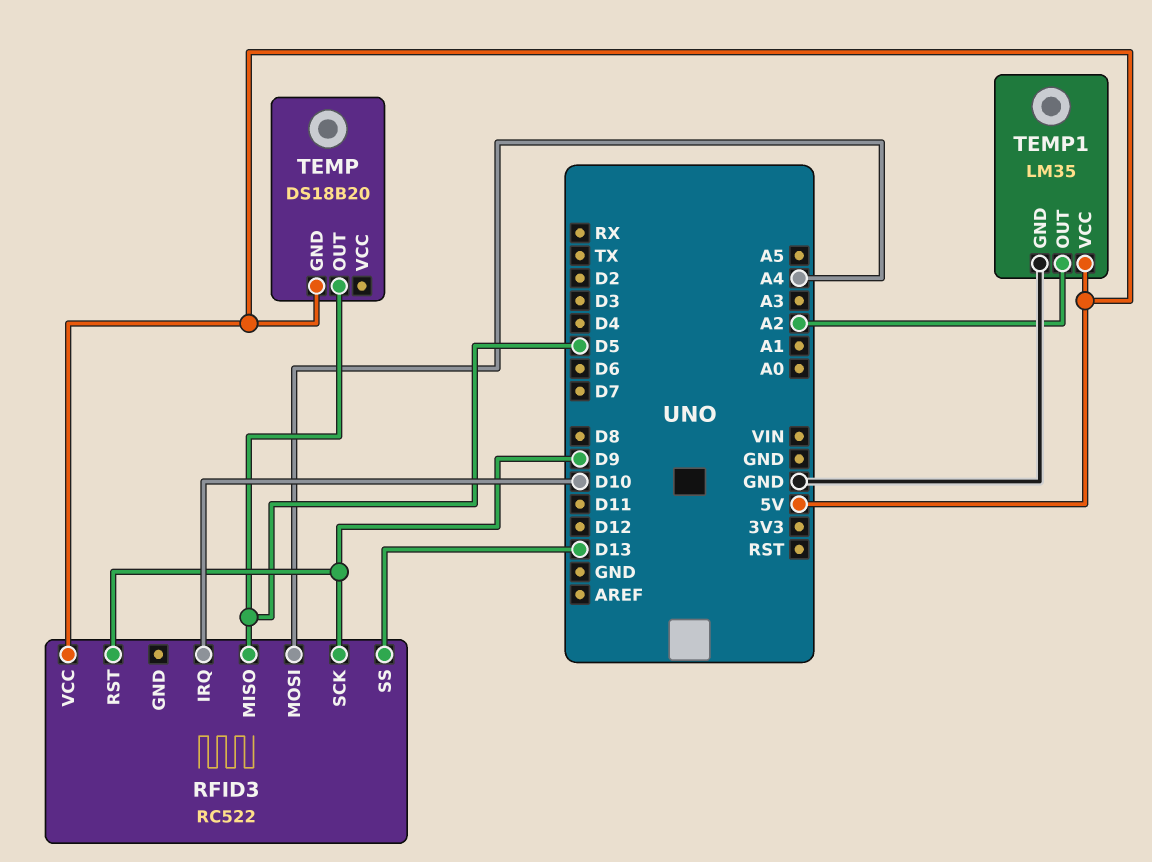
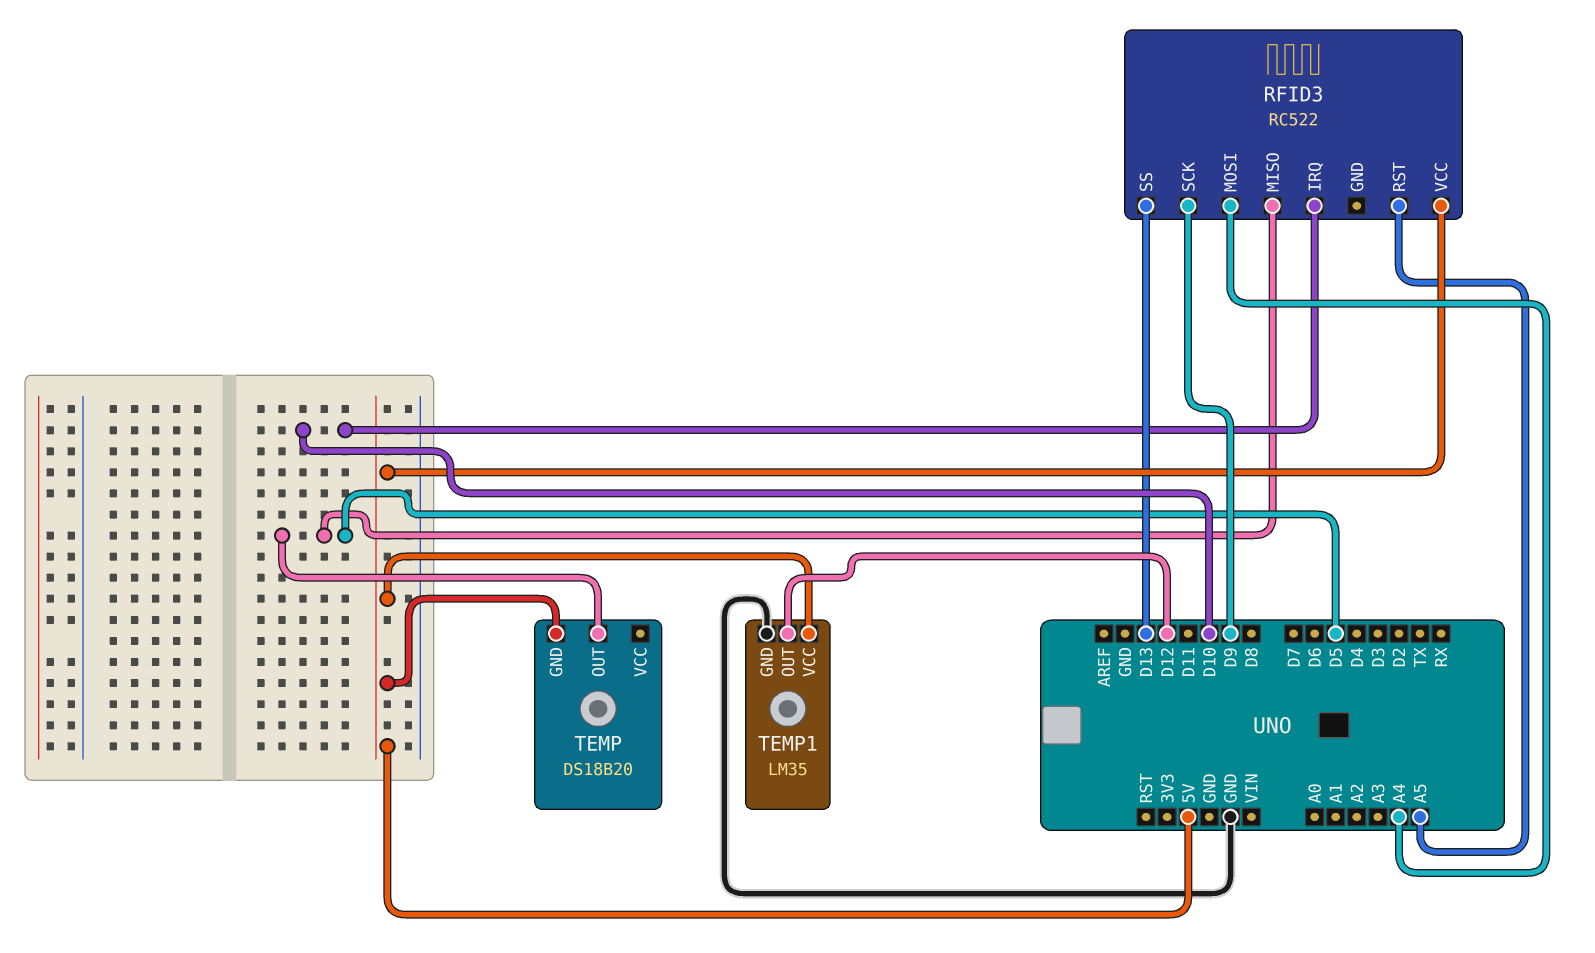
RFID3 pin RST: D9 -> A5
TEMP1 pin OUT: A2 -> D12

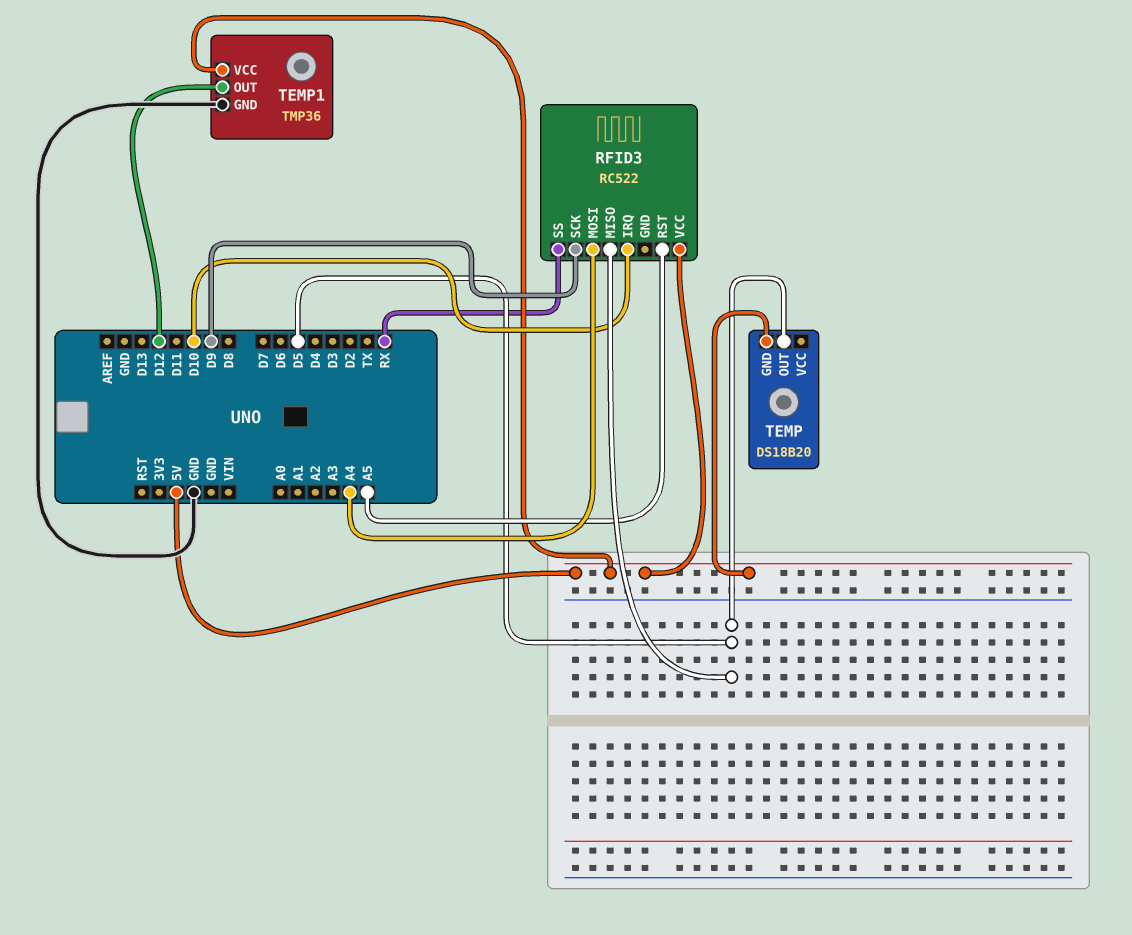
RFID3 pin SS: D13 -> RX
TEMP1: LM35 -> TMP36

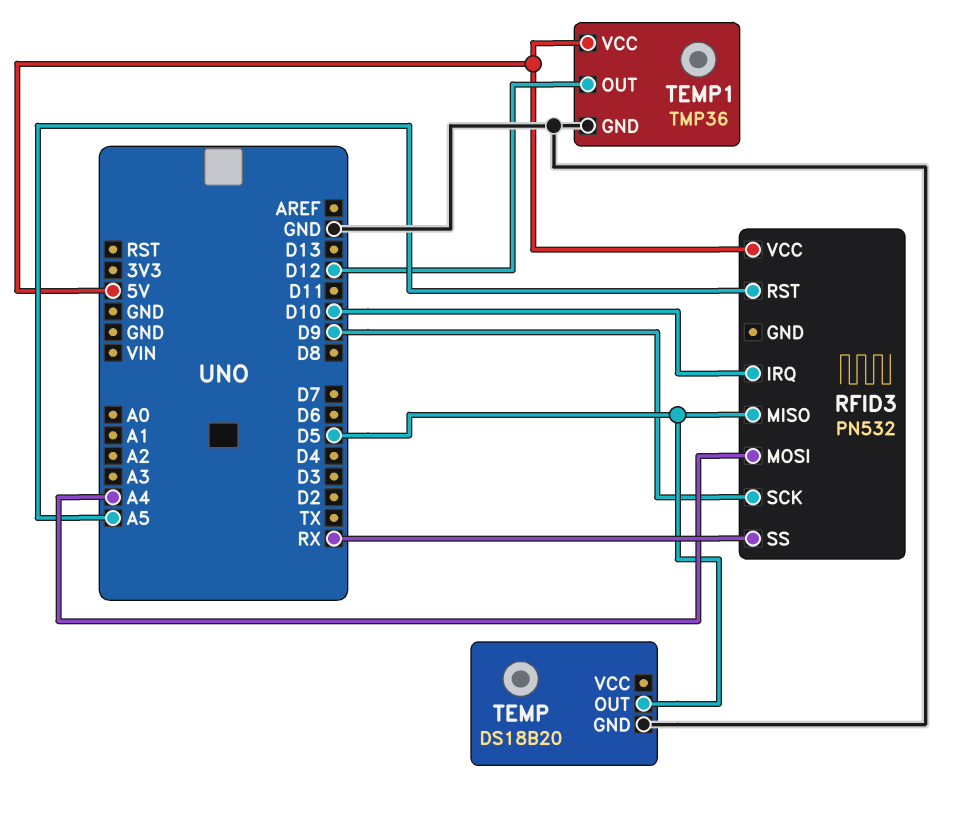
RFID3: RC522 -> PN532
TEMP pin GND: 5V -> GND

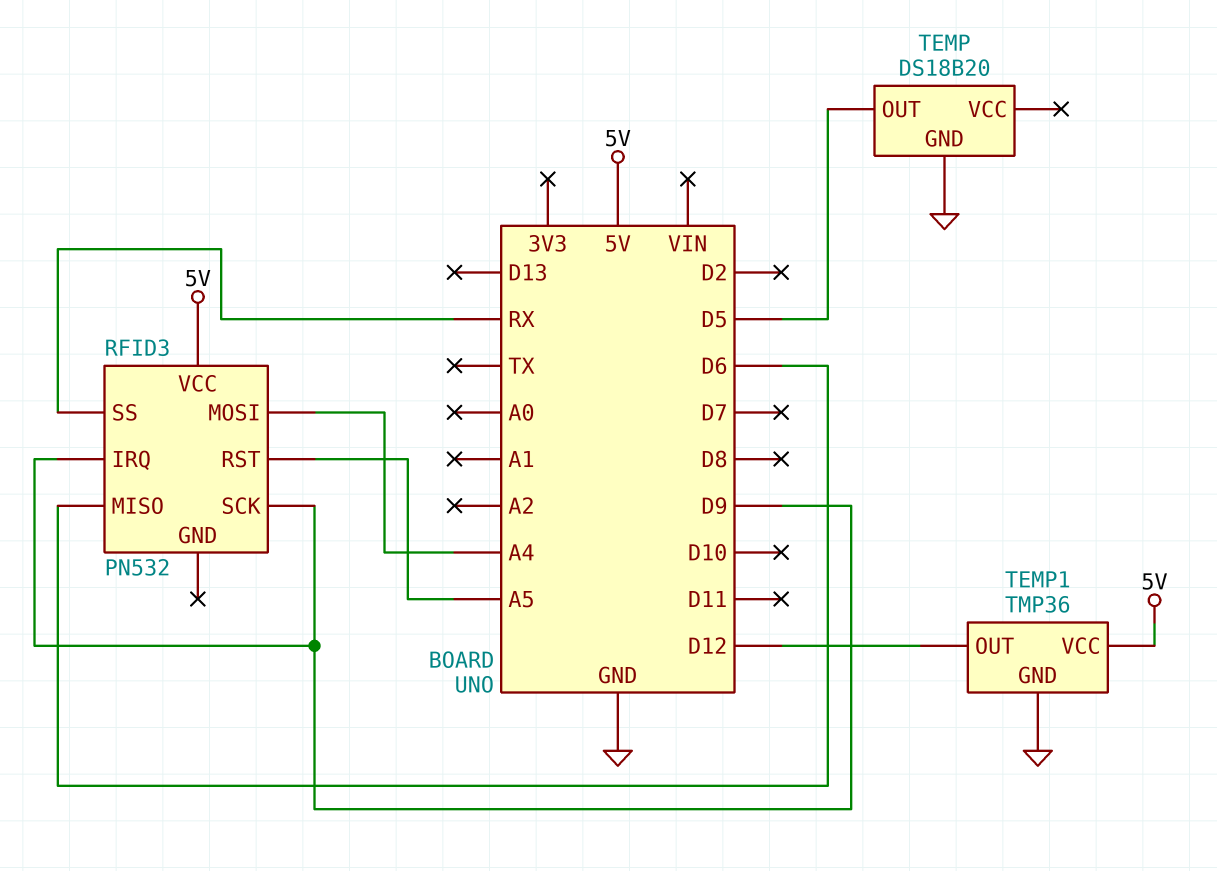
RFID3 pin IRQ: D10 -> D9
RFID3 pin MISO: D5 -> D6

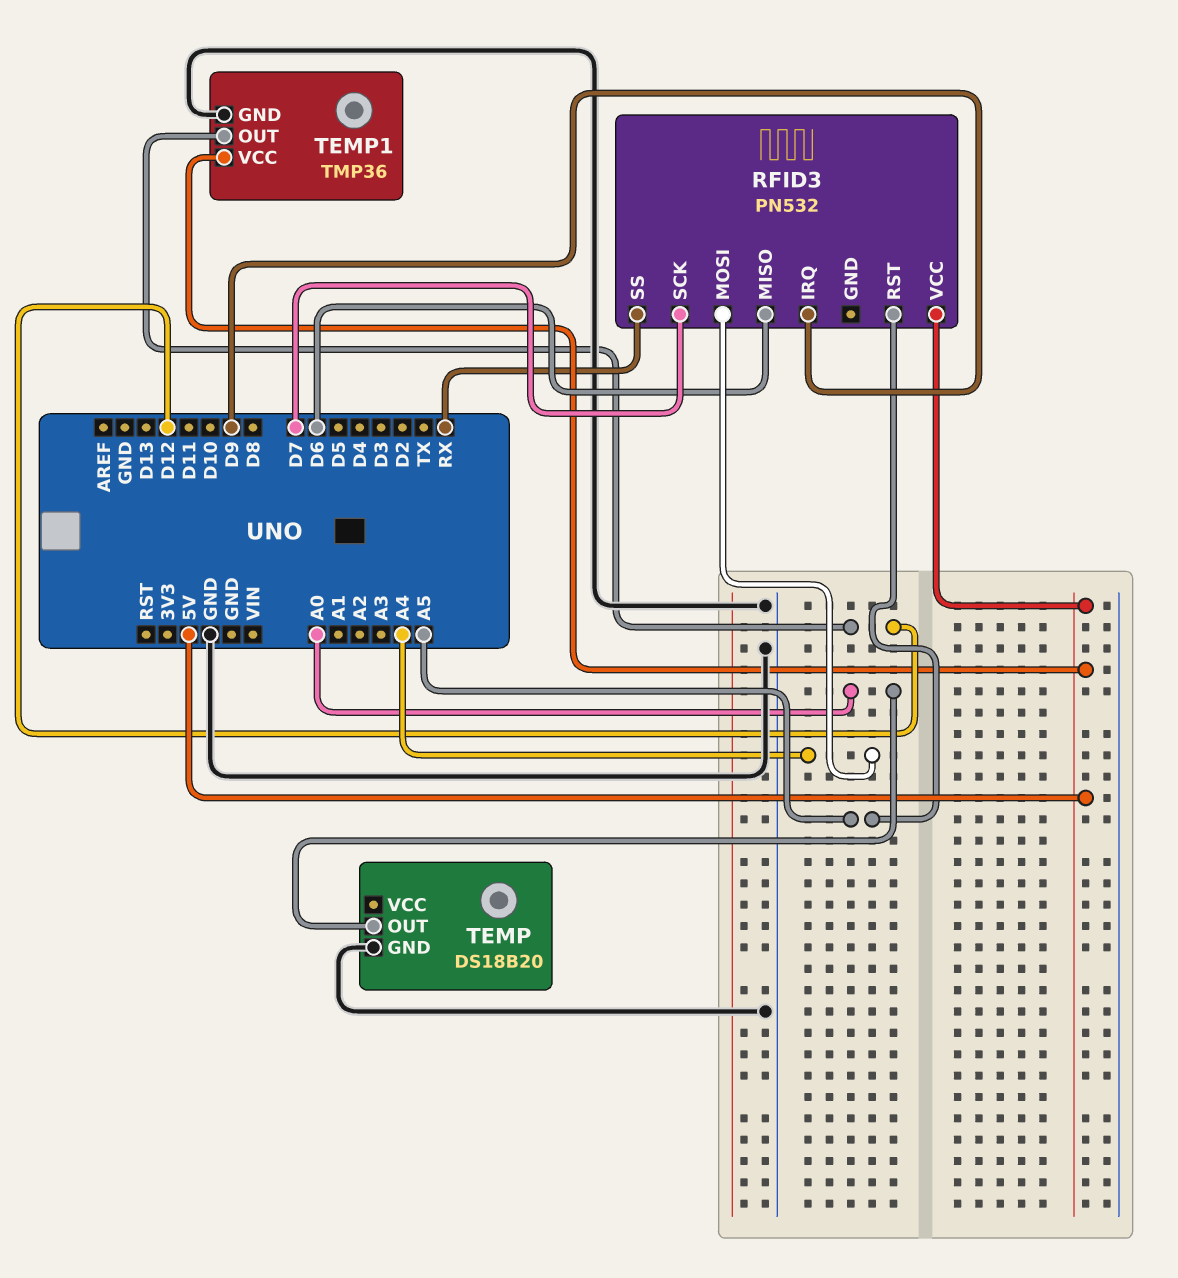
RFID3 pin SCK: D9 -> D7
TEMP pin OUT: D5 -> A0

